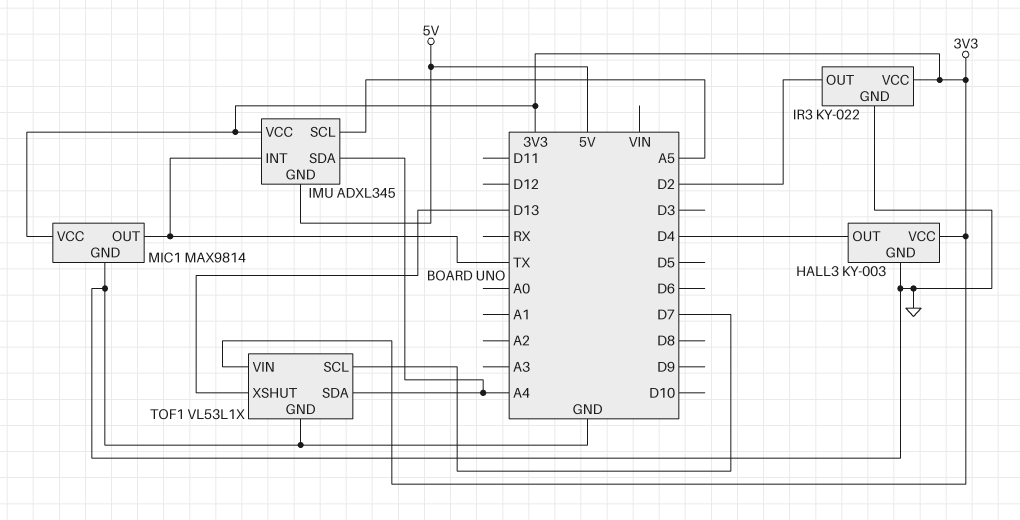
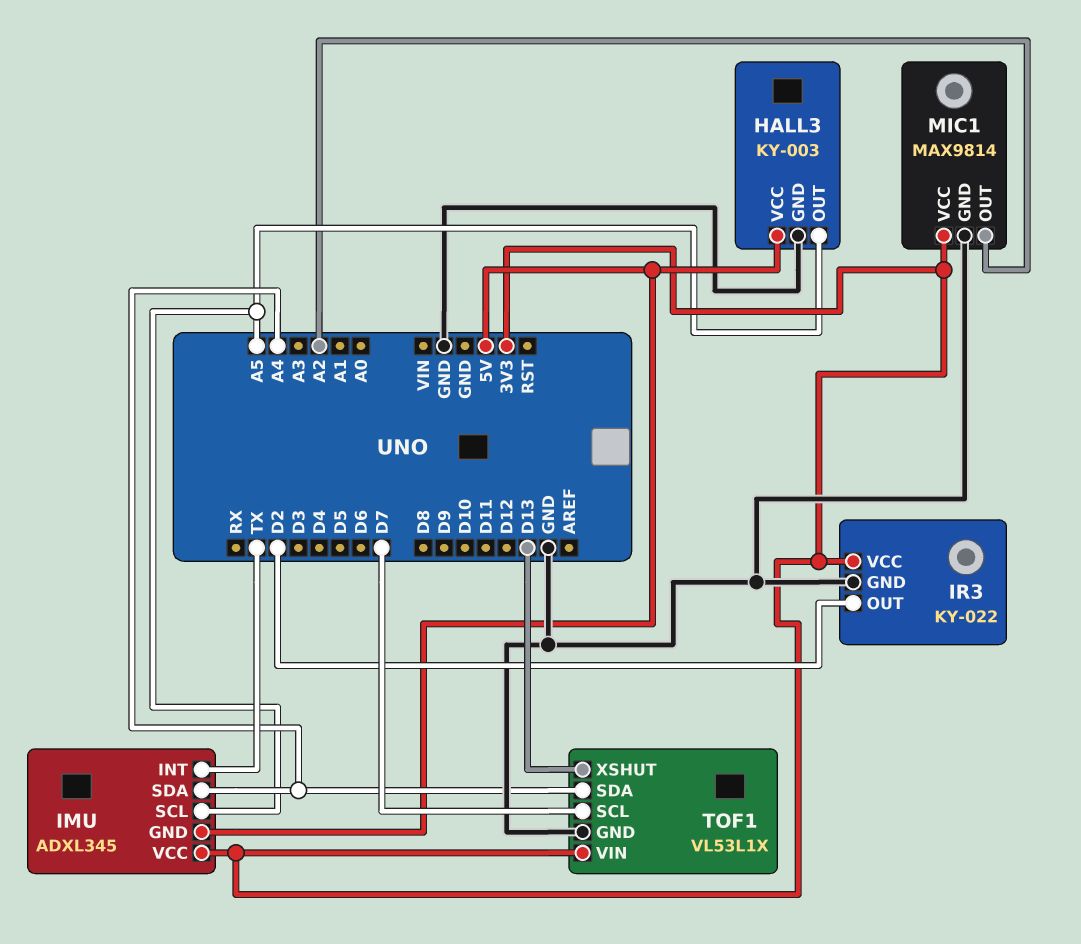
HALL3 pin OUT: D4 -> A5
HALL3 pin VCC: 3V3 -> 5V
MIC1 pin OUT: TX -> A2

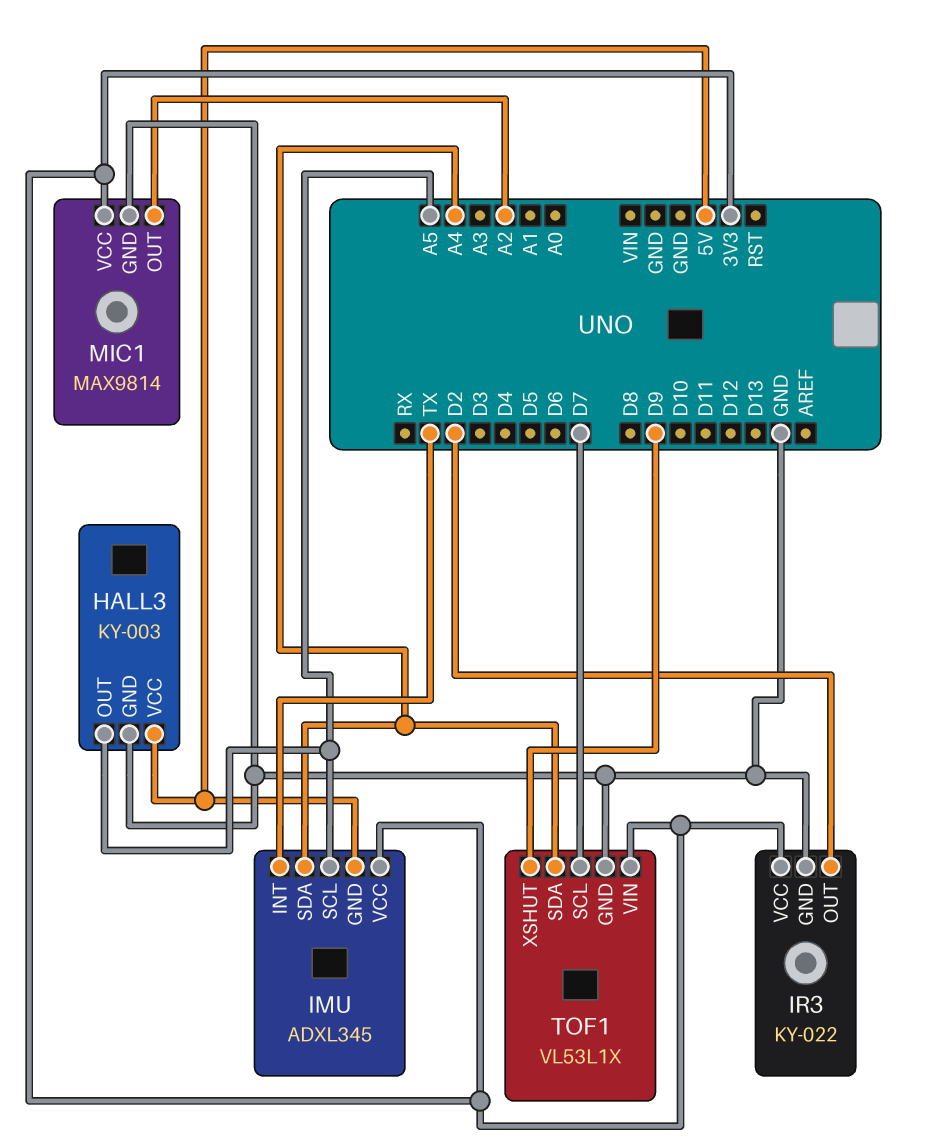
TOF1 pin XSHUT: D13 -> D9

